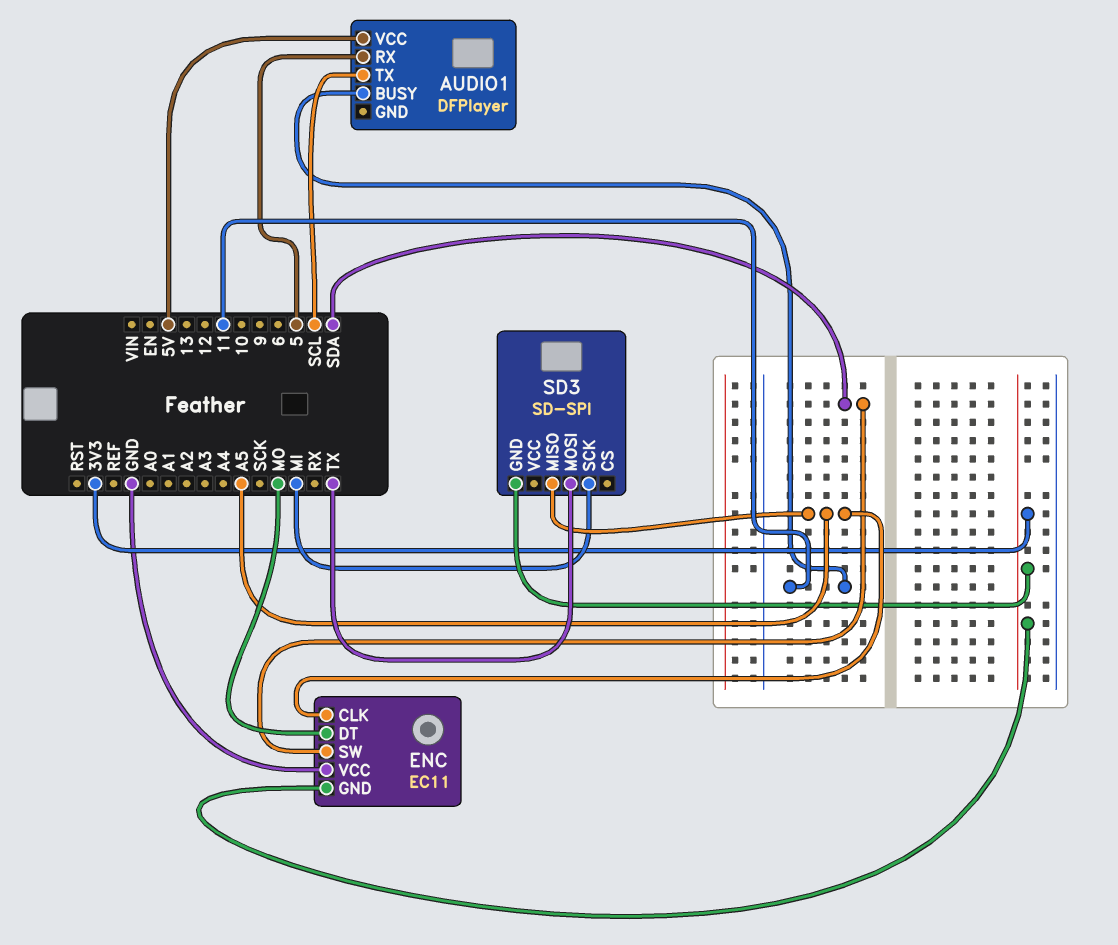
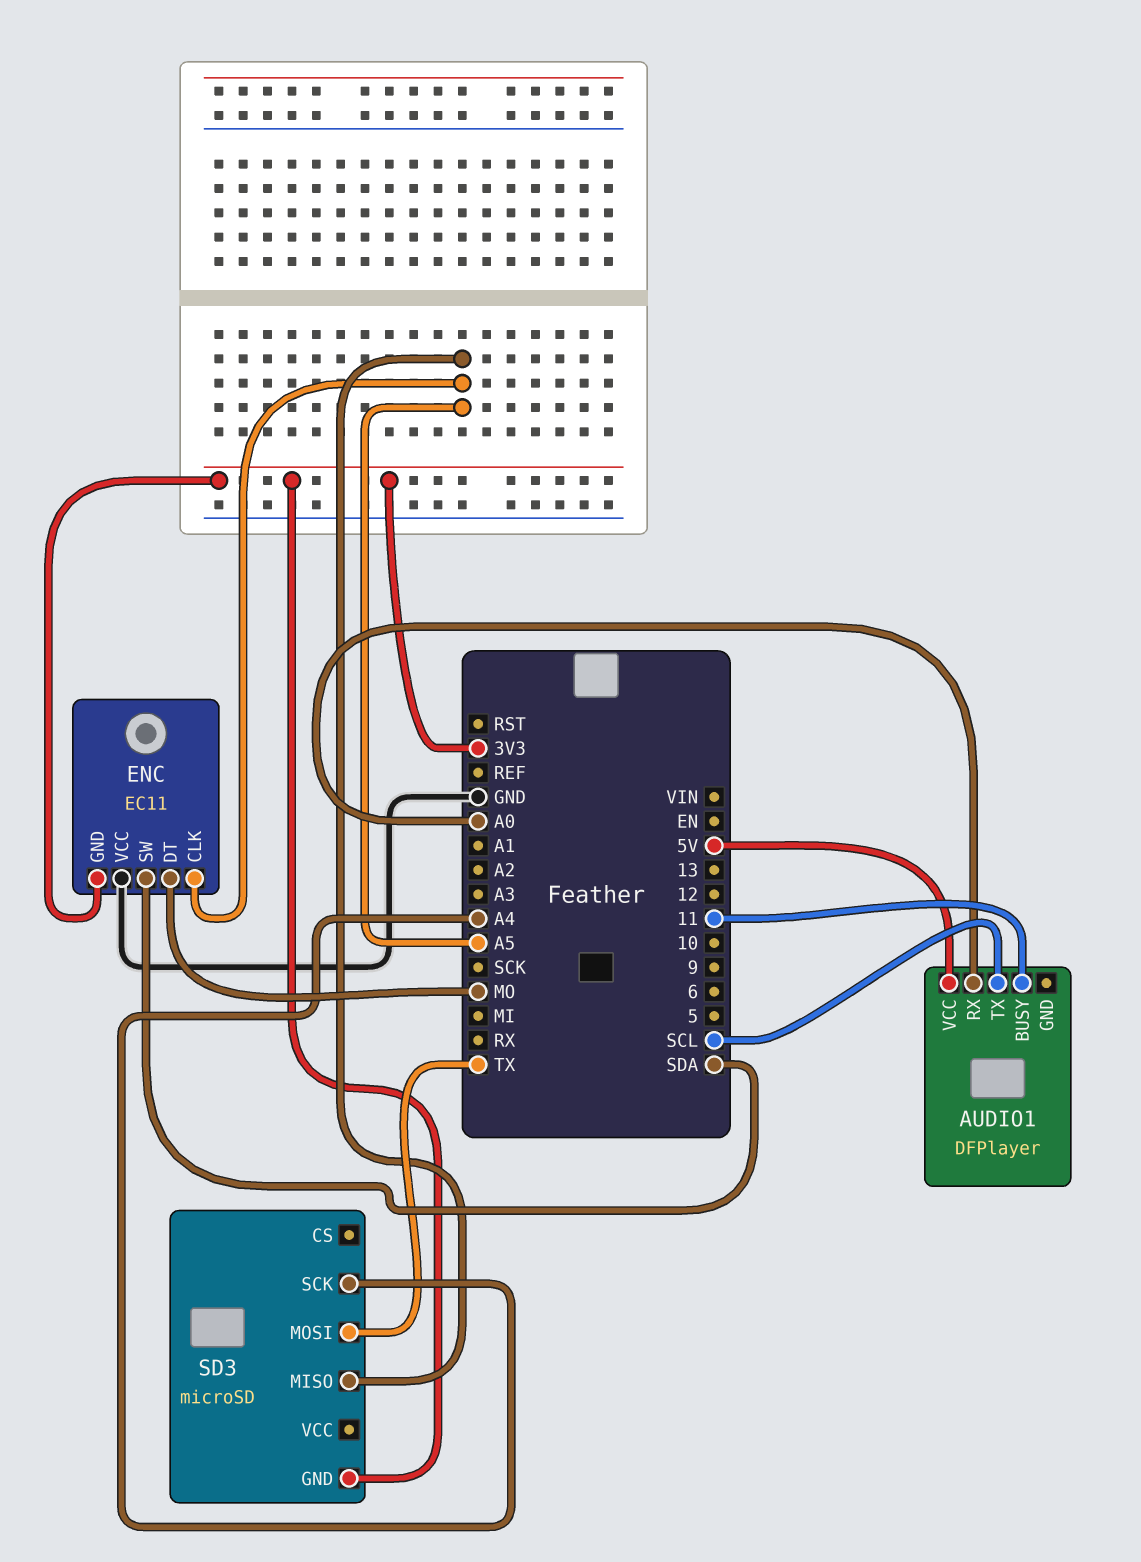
AUDIO1 pin RX: 5 -> A0
SD3: SD-SPI -> microSD
SD3 pin SCK: MI -> A4

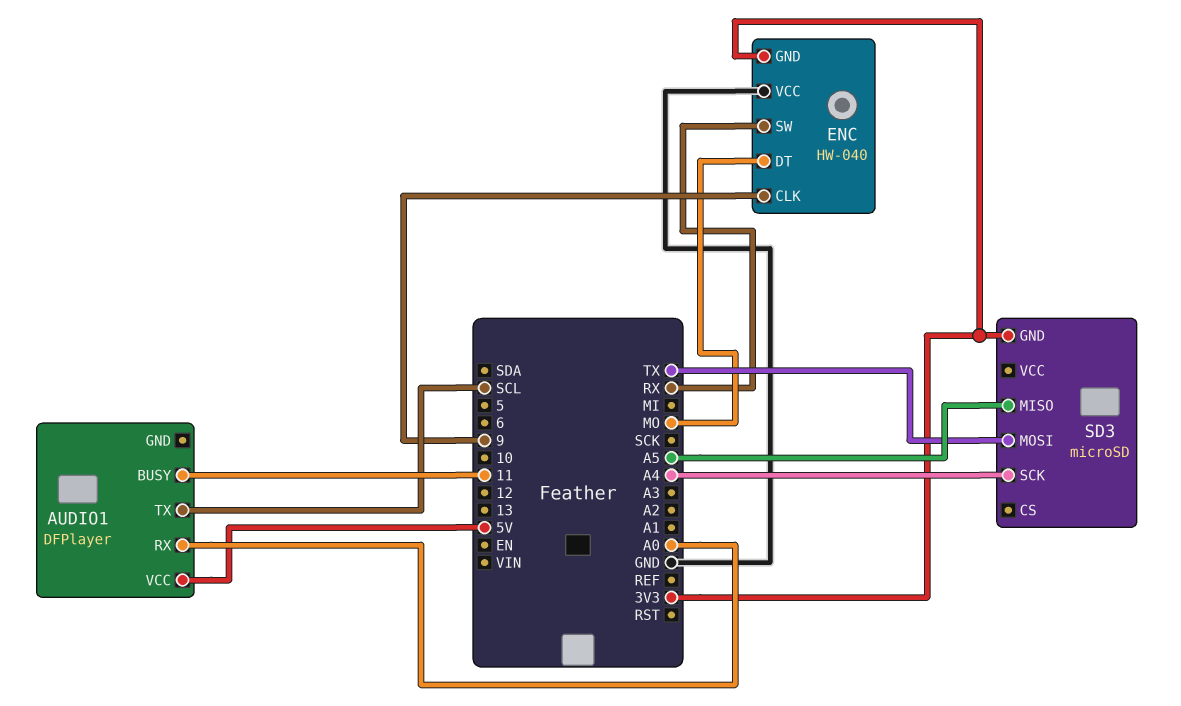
ENC: EC11 -> HW-040
ENC pin CLK: A5 -> 9
ENC pin SW: SDA -> RX

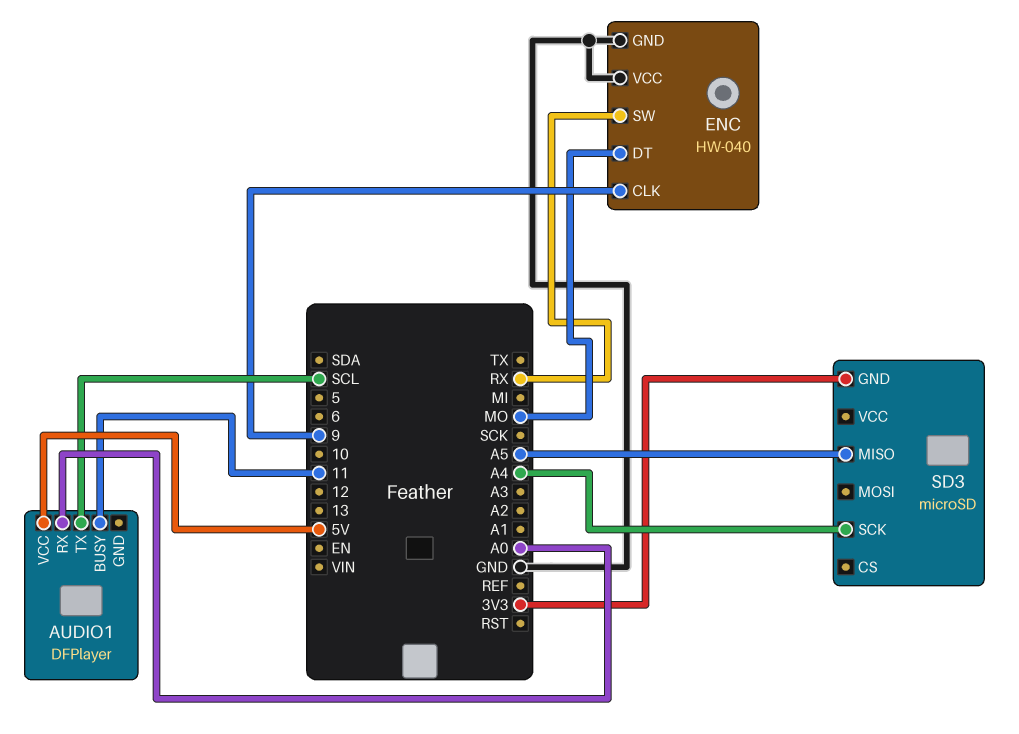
ENC pin GND: 3V3 -> GND
SD3 pin MOSI: TX -> none

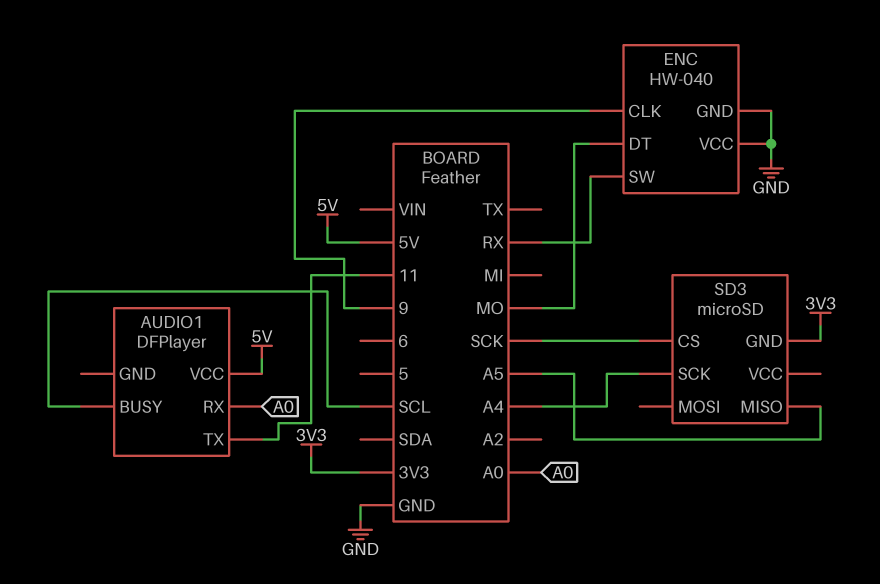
AUDIO1 pin BUSY: 11 -> SCL
AUDIO1 pin TX: SCL -> 11
SD3 pin CS: none -> SCK

